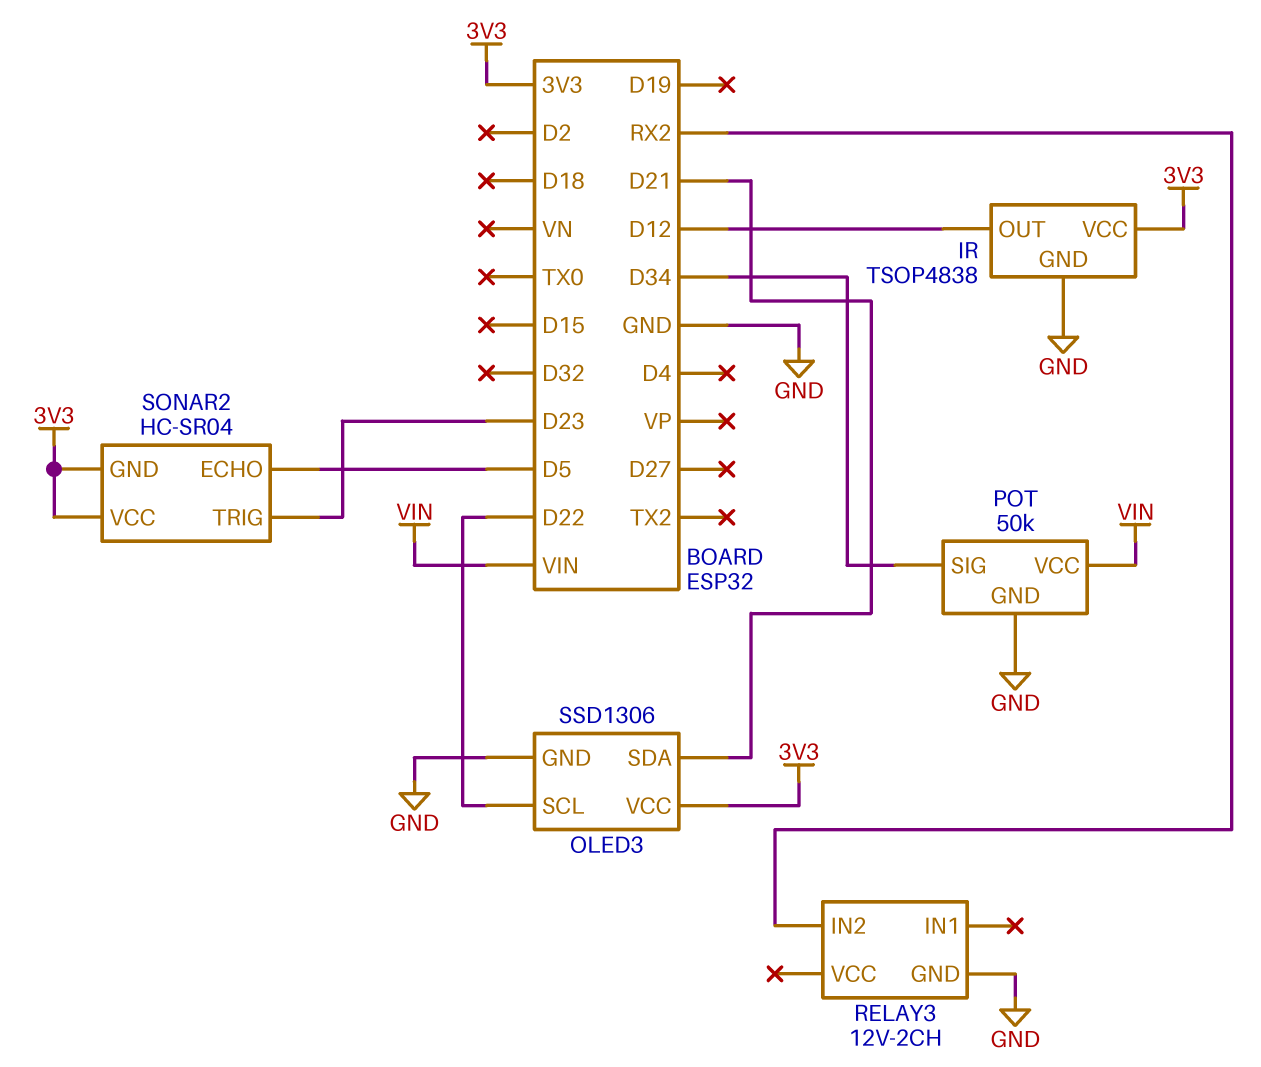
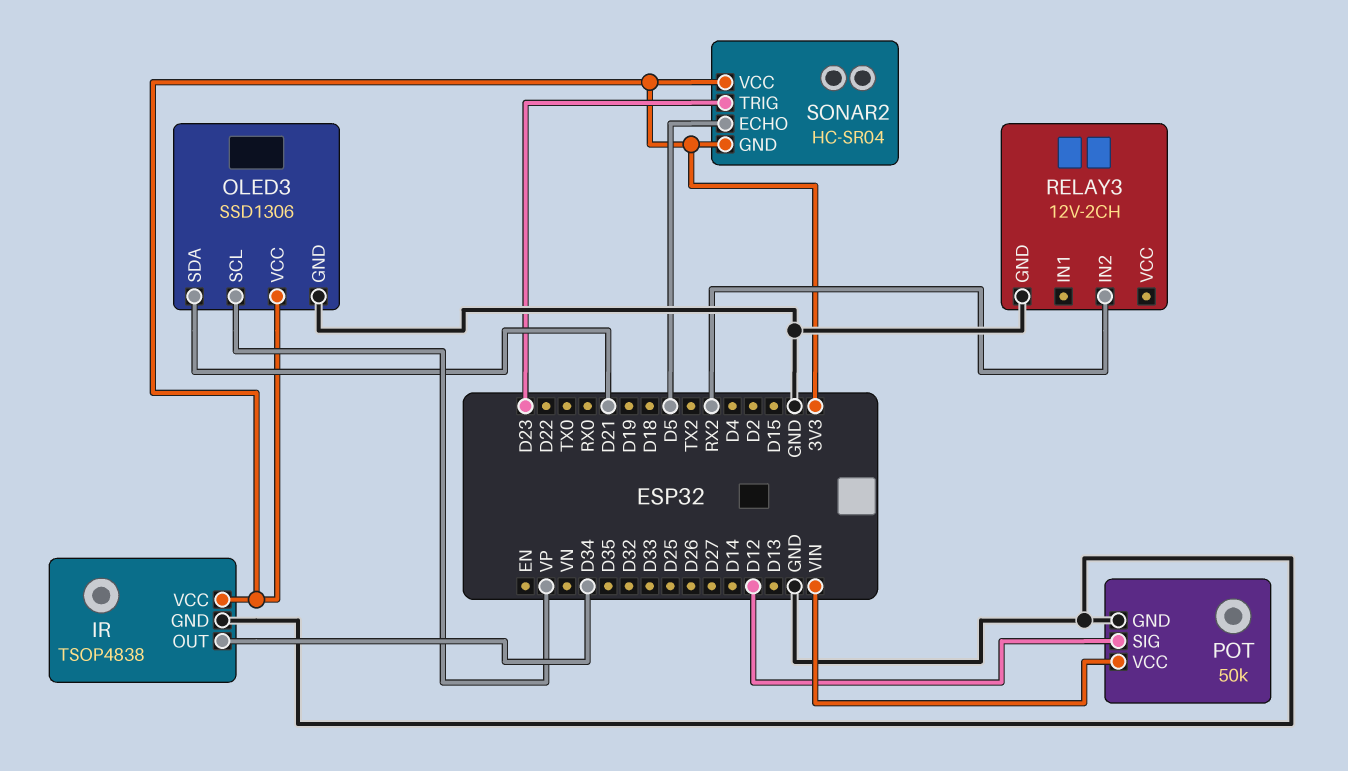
IR pin OUT: D12 -> D34
OLED3 pin SCL: D22 -> VP
POT pin SIG: D34 -> D12

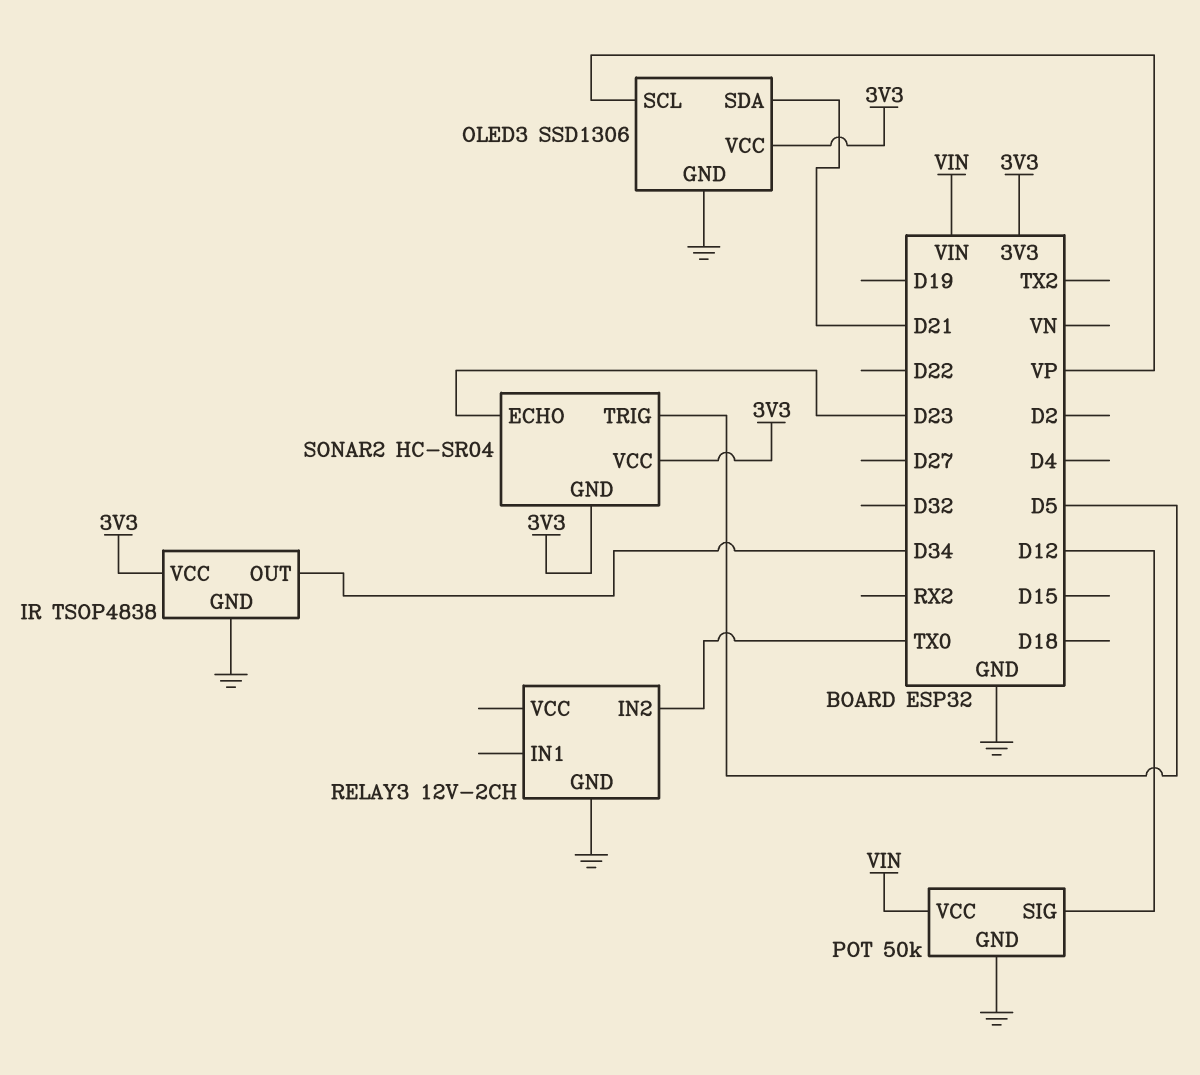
RELAY3 pin IN2: RX2 -> TX0
SONAR2 pin ECHO: D5 -> D23
SONAR2 pin TRIG: D23 -> D5

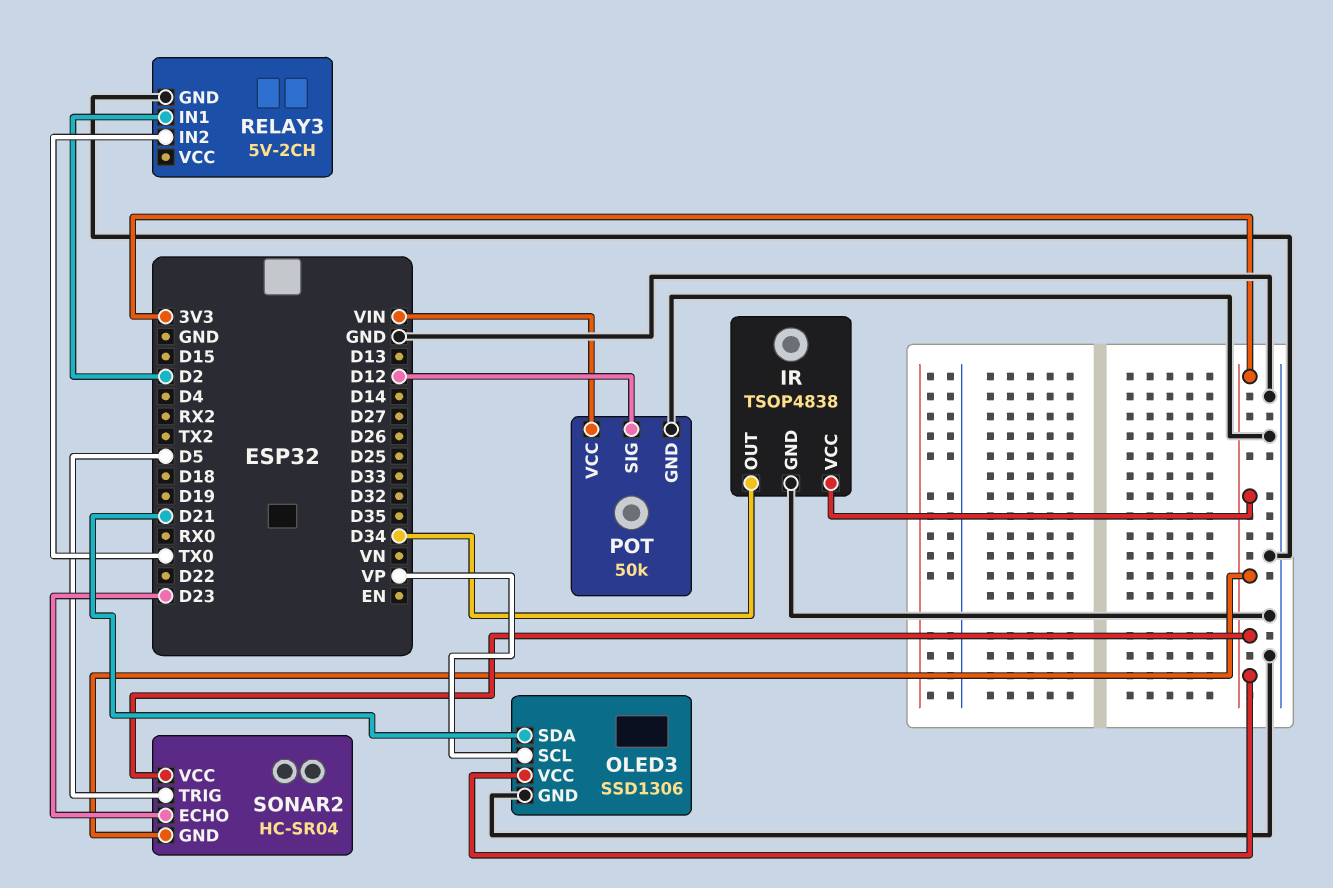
RELAY3: 12V-2CH -> 5V-2CH
RELAY3 pin IN1: none -> D2

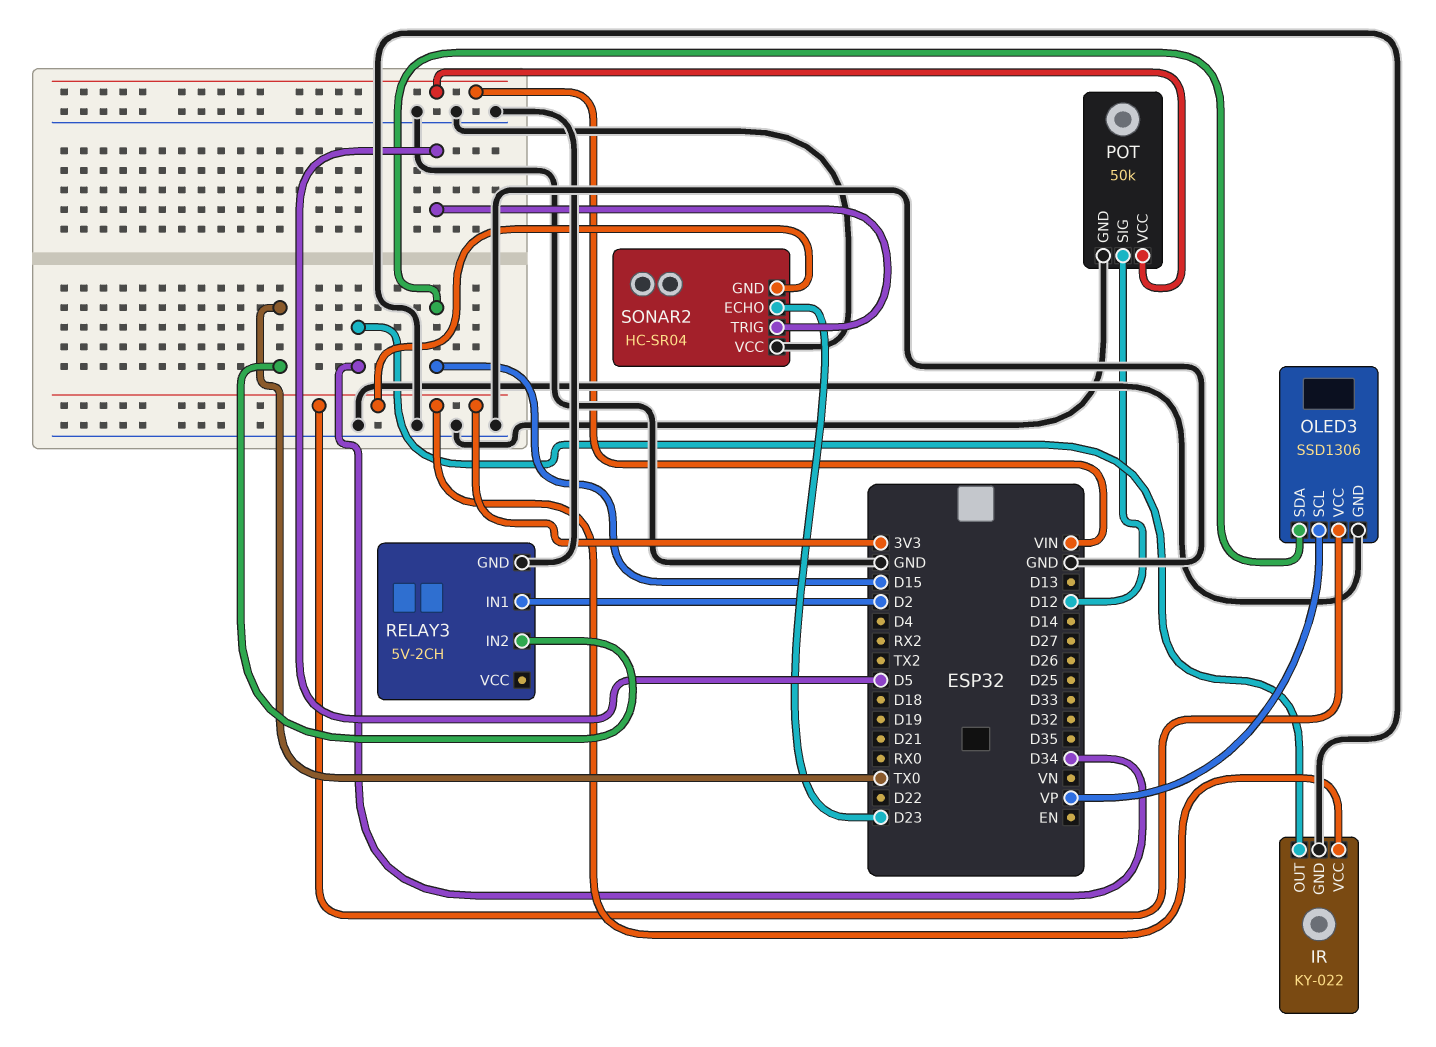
IR: TSOP4838 -> KY-022
OLED3 pin SDA: D21 -> D15
SONAR2 pin VCC: 3V3 -> GND

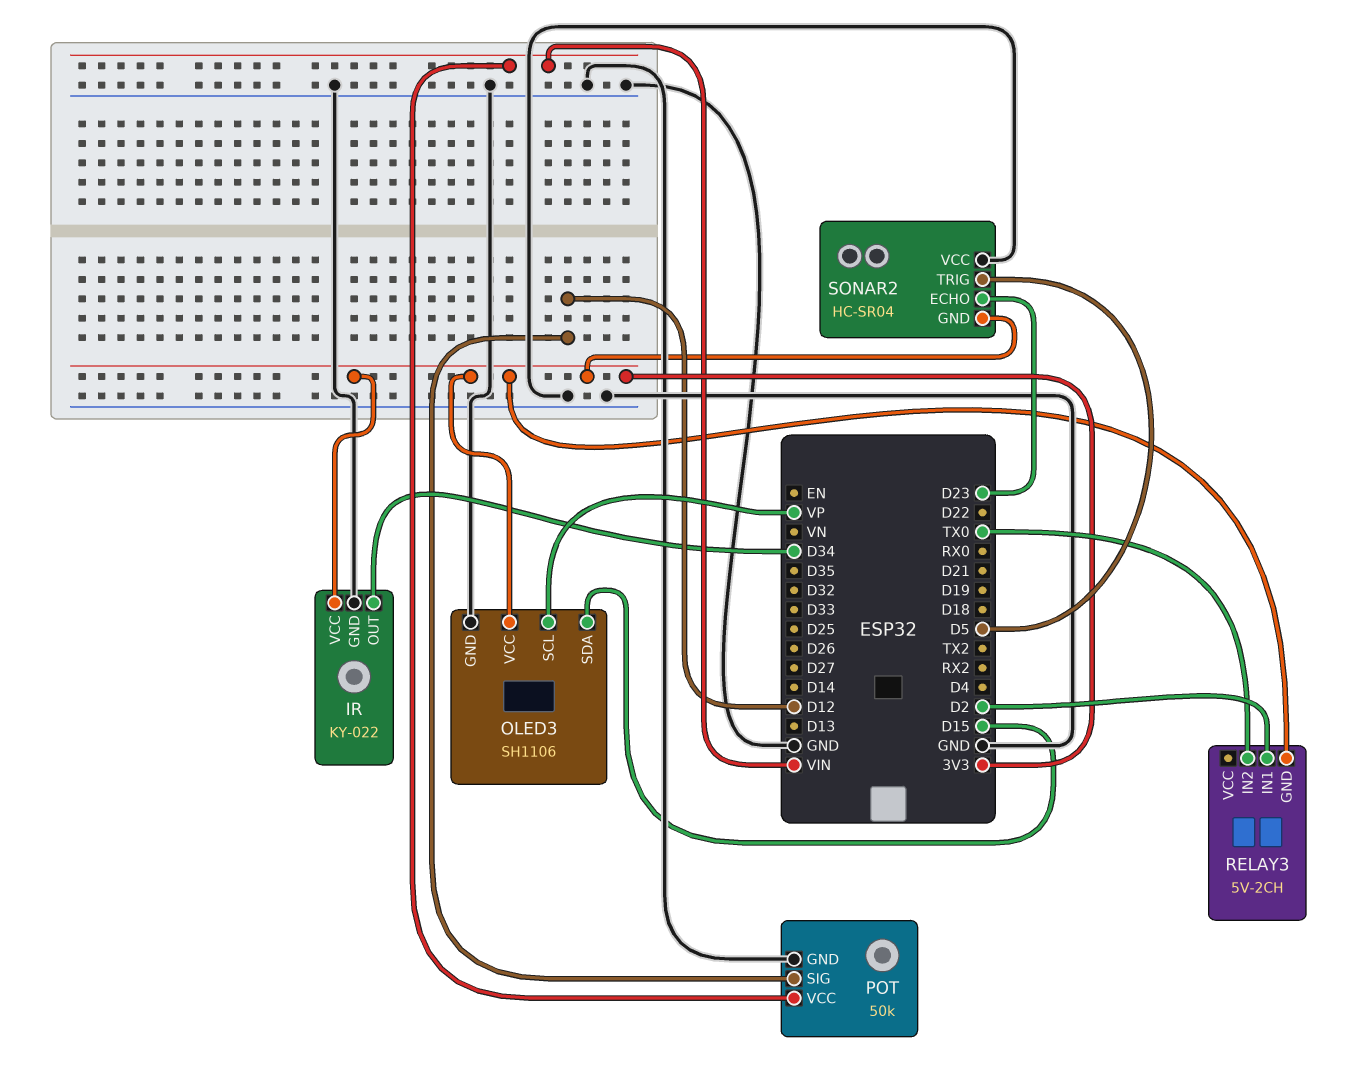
OLED3: SSD1306 -> SH1106
RELAY3 pin GND: GND -> 3V3

